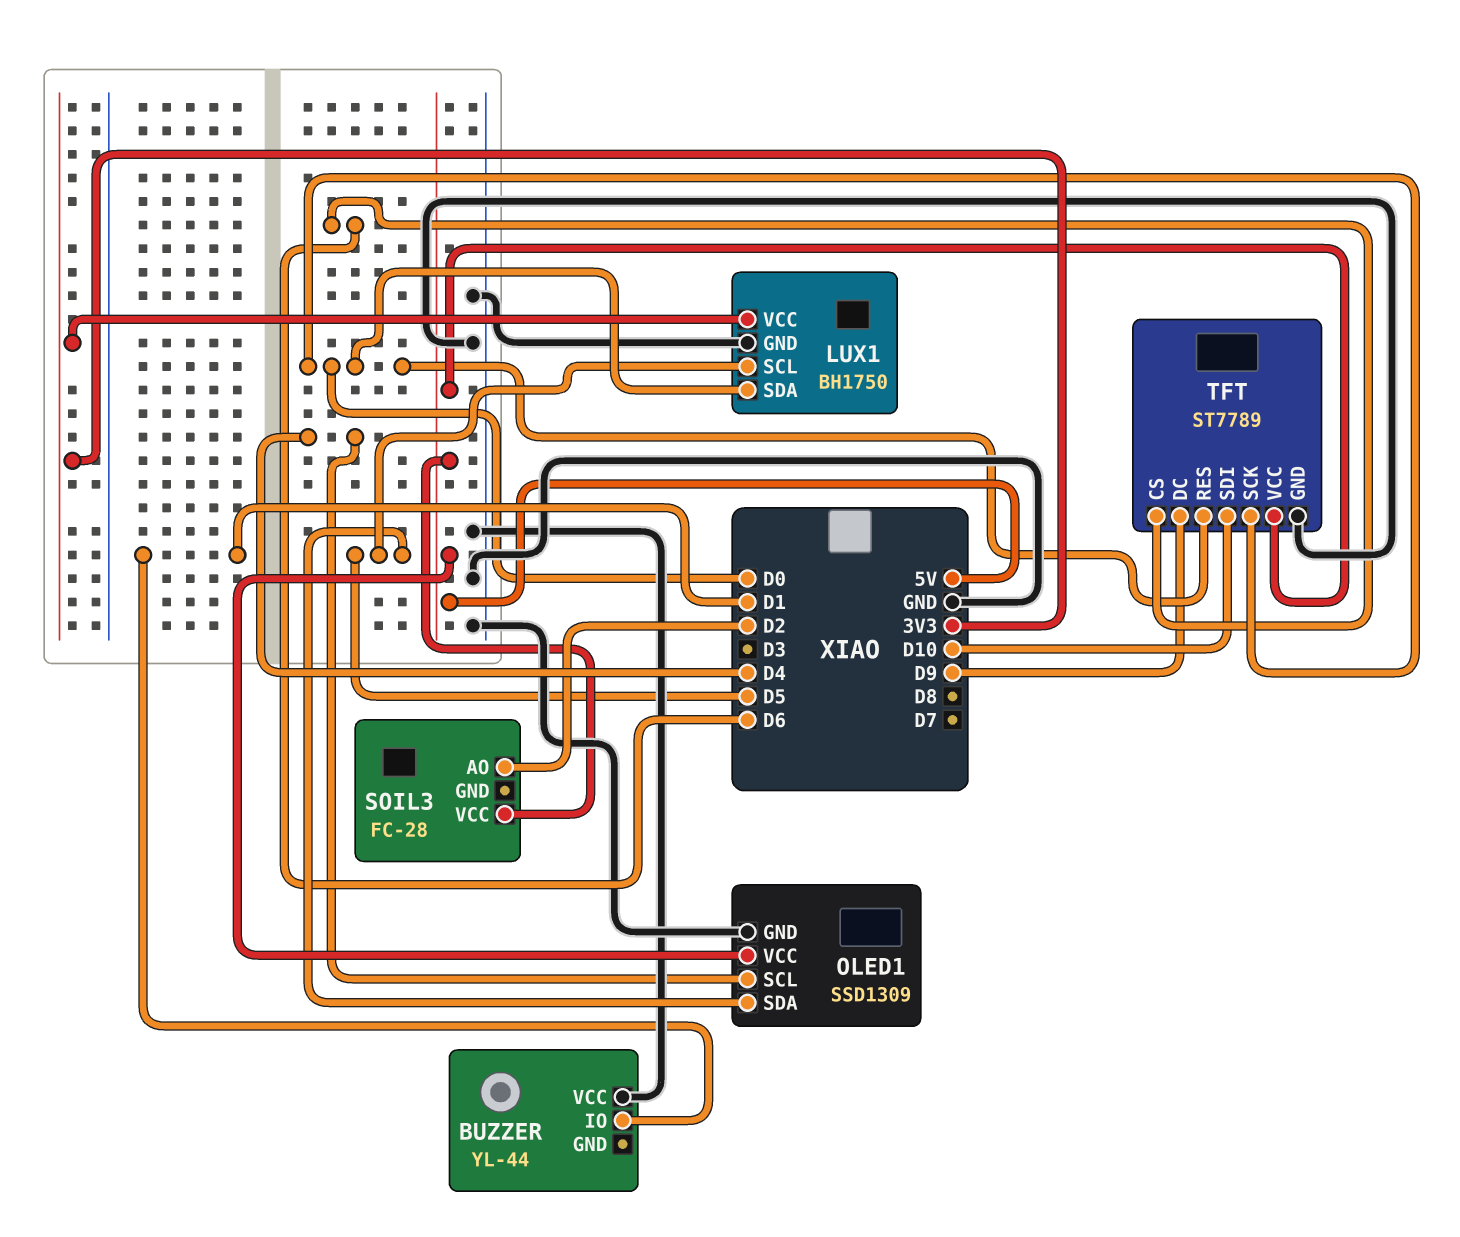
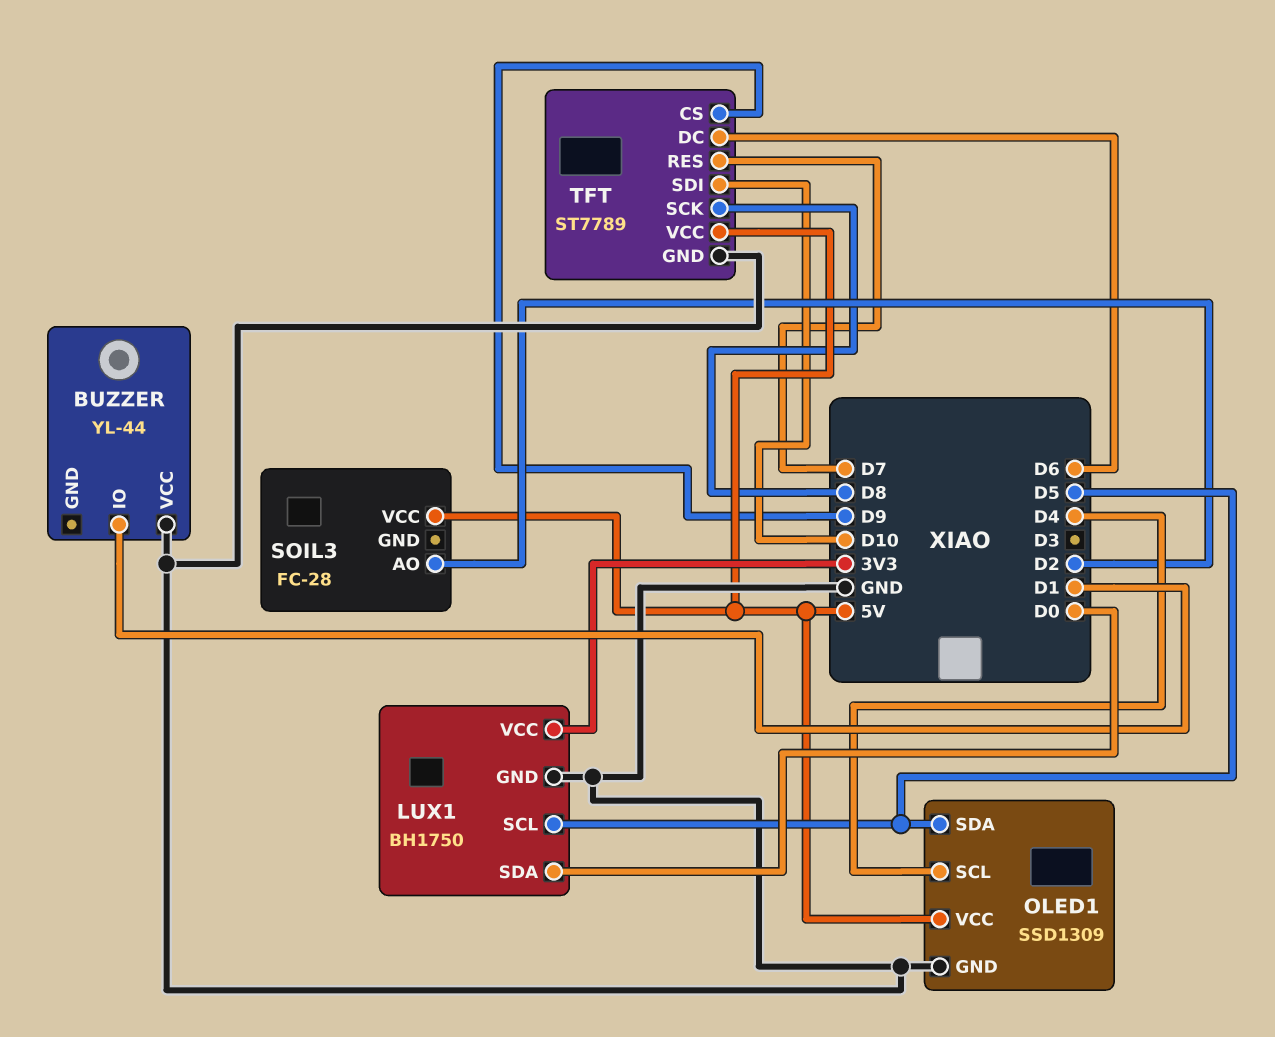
TFT pin CS: D6 -> D9
TFT pin DC: D9 -> D6
TFT pin RES: D0 -> D7
TFT pin SCK: D0 -> D8

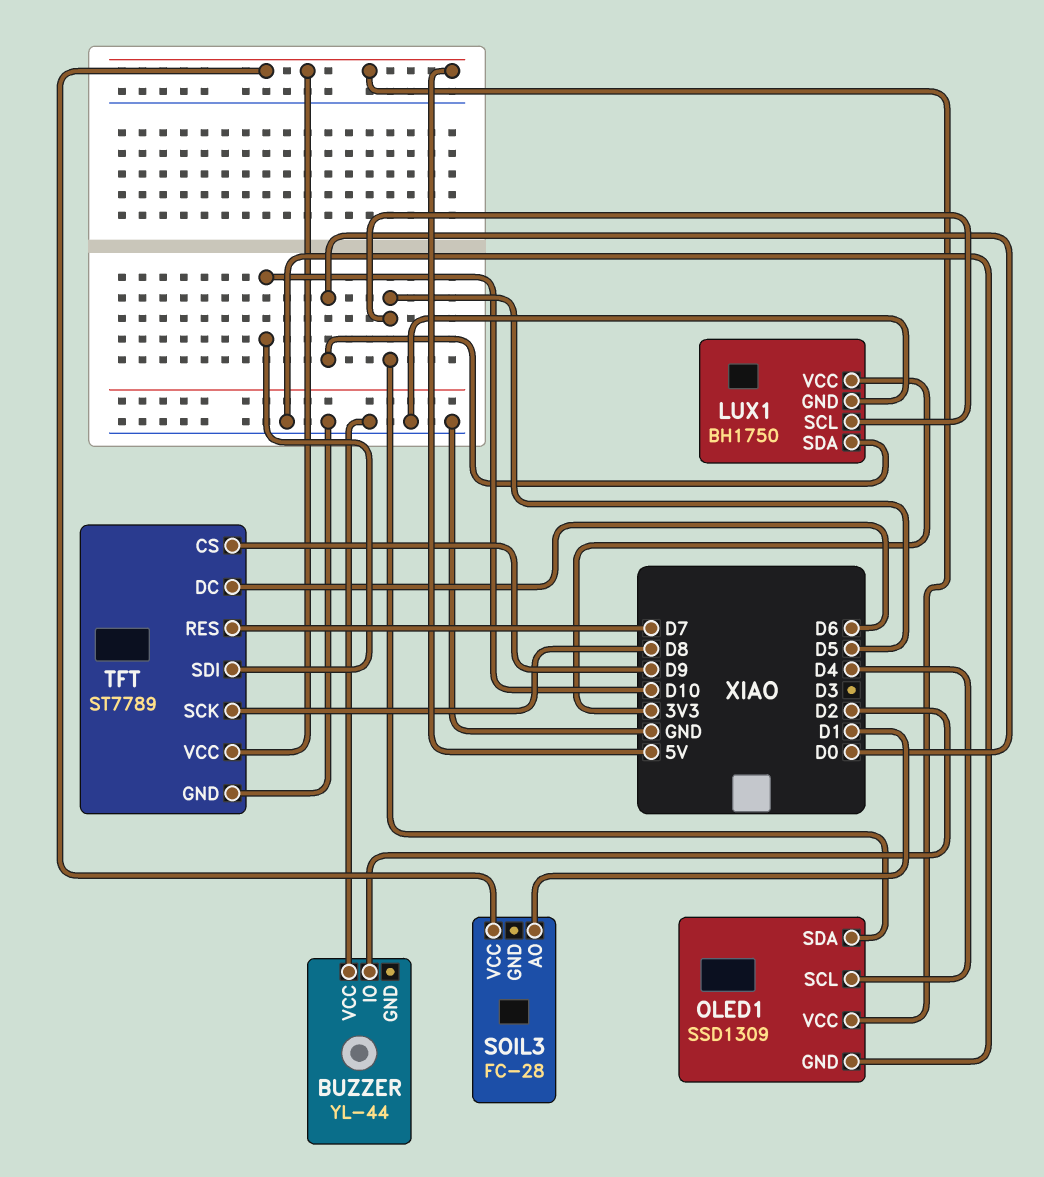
BUZZER pin IO: D1 -> D2
SOIL3 pin AO: D2 -> D1

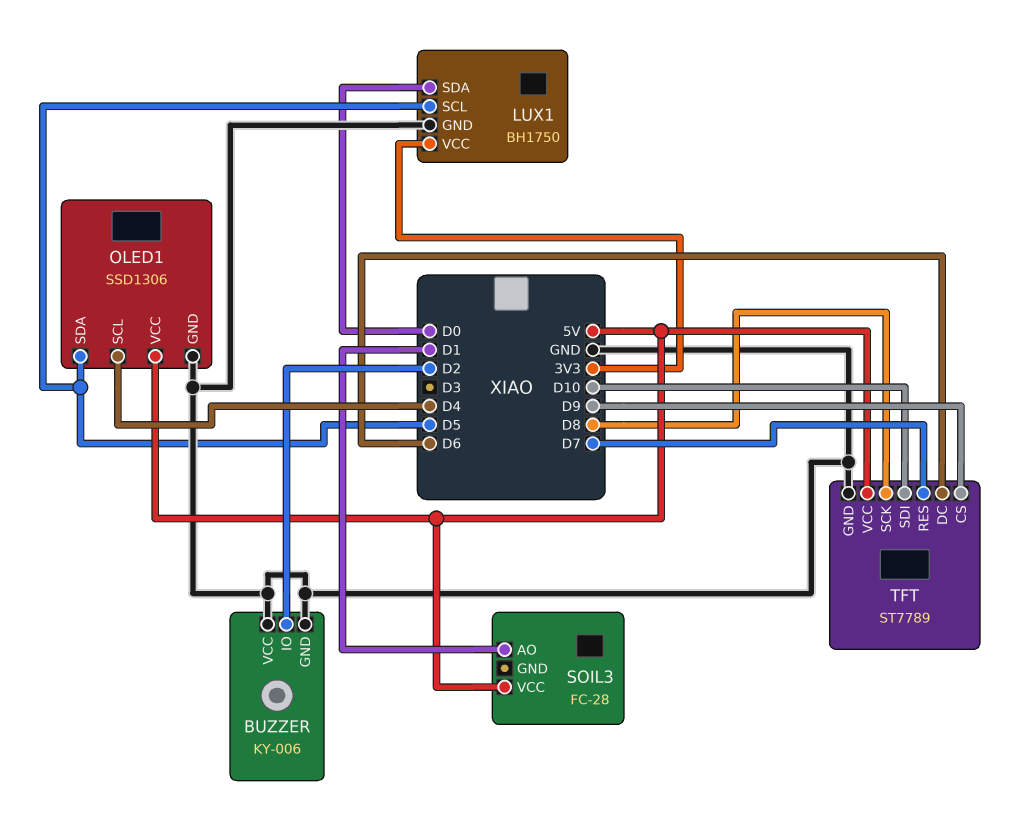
BUZZER: YL-44 -> KY-006
BUZZER pin GND: none -> GND
OLED1: SSD1309 -> SSD1306

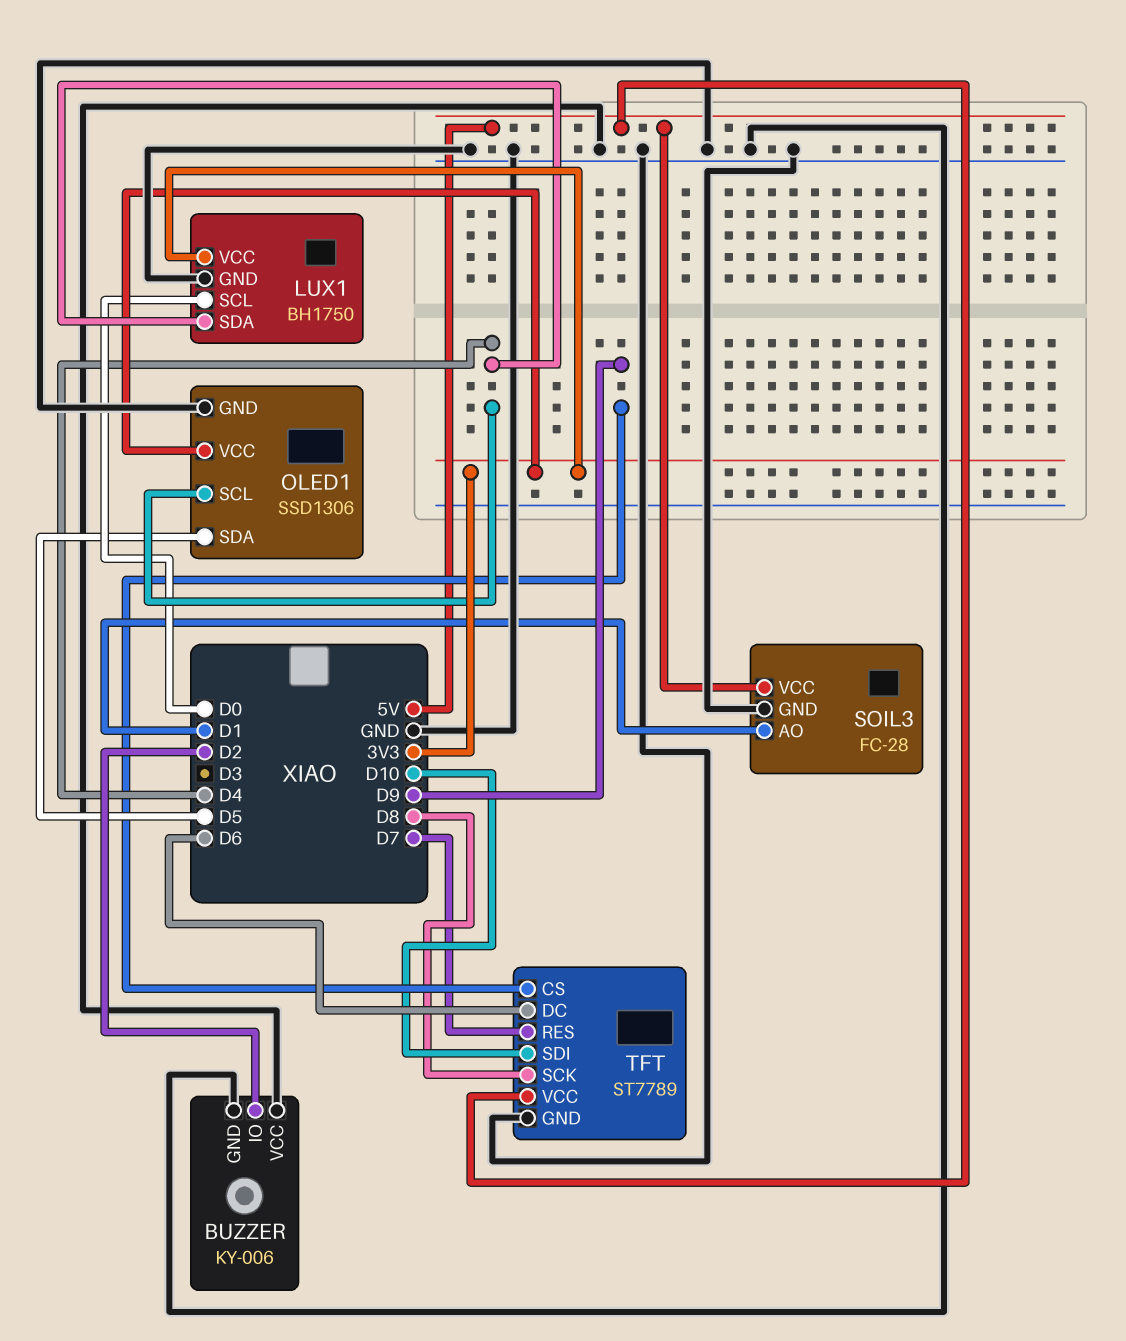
LUX1 pin SCL: D5 -> D0
LUX1 pin SDA: D0 -> D4
OLED1 pin VCC: 5V -> 3V3
SOIL3 pin GND: none -> GND

